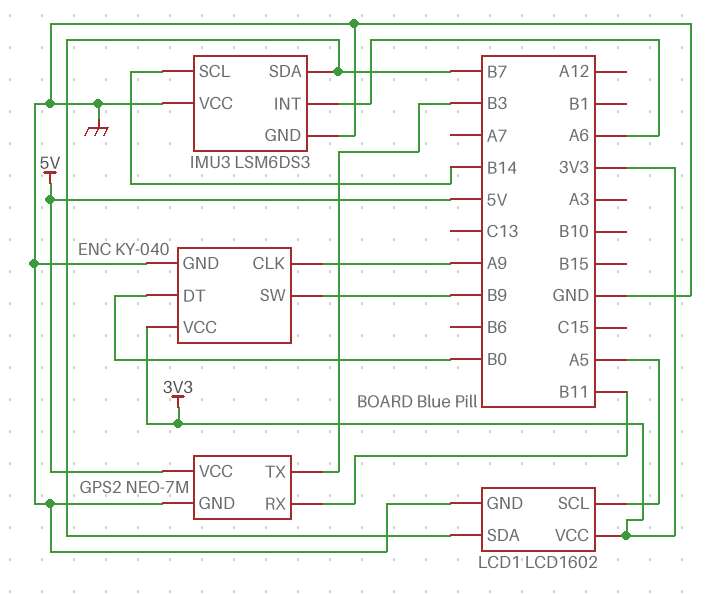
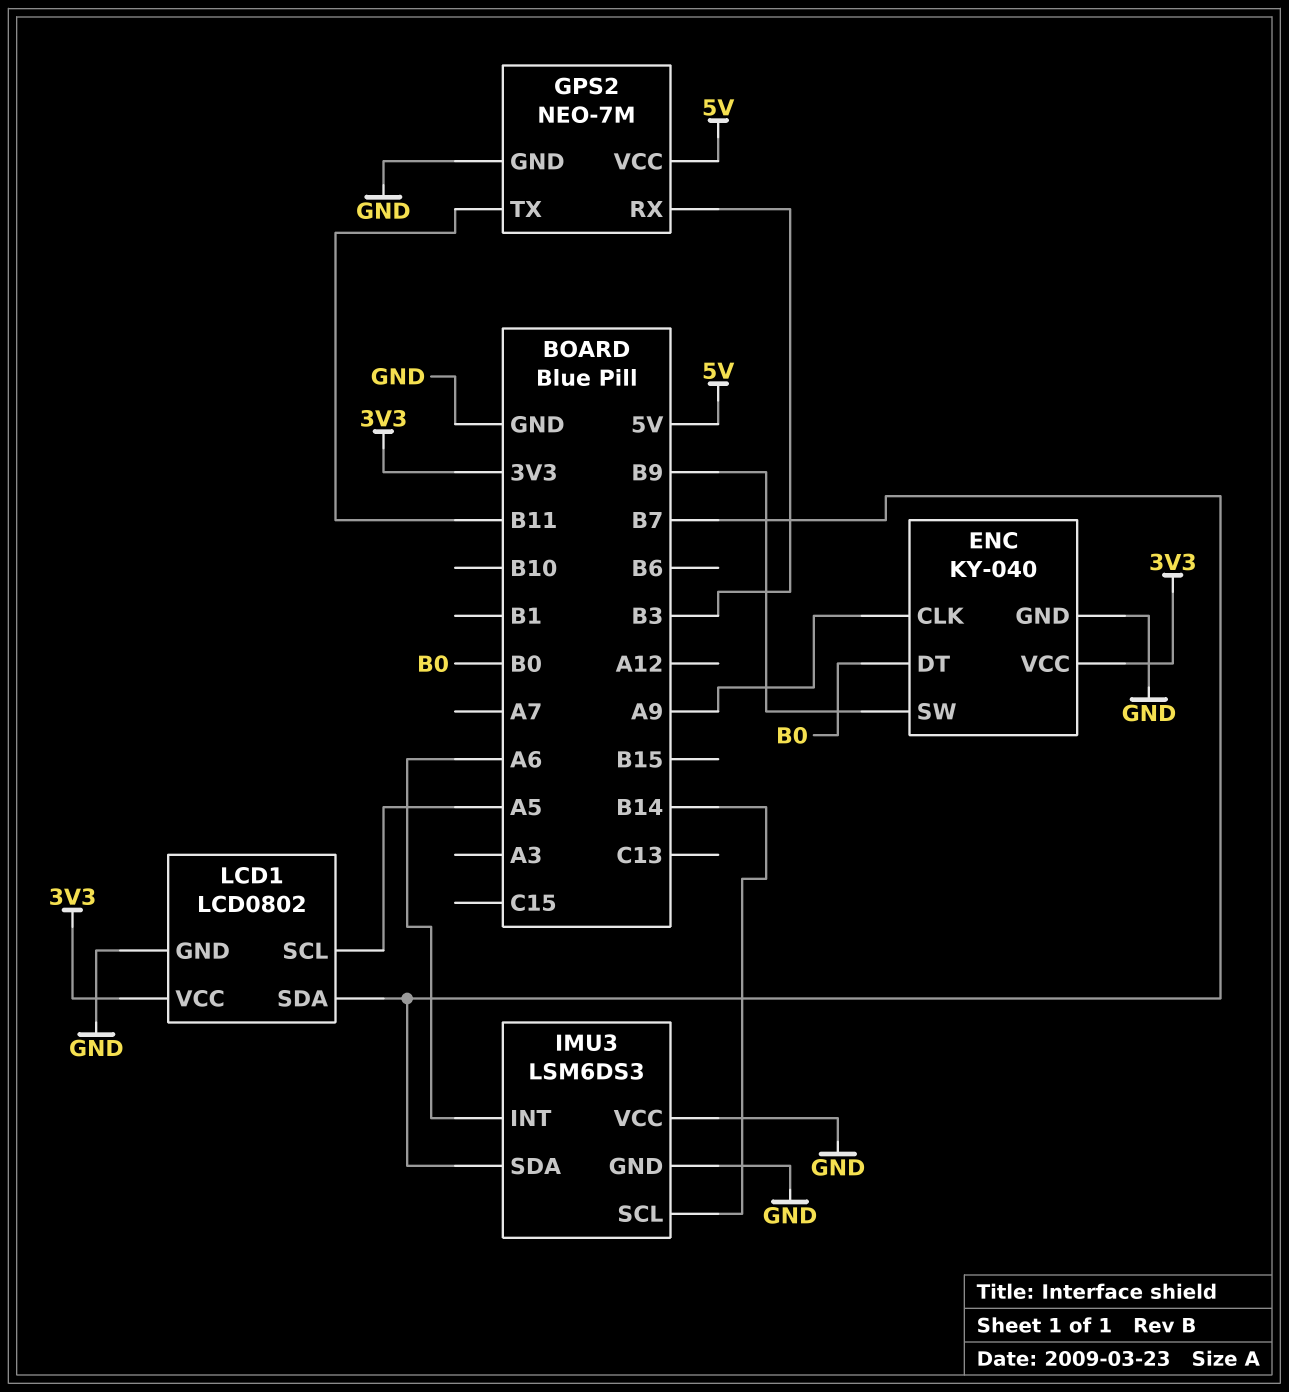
GPS2 pin RX: B11 -> B3
GPS2 pin TX: B3 -> B11
LCD1: LCD1602 -> LCD0802

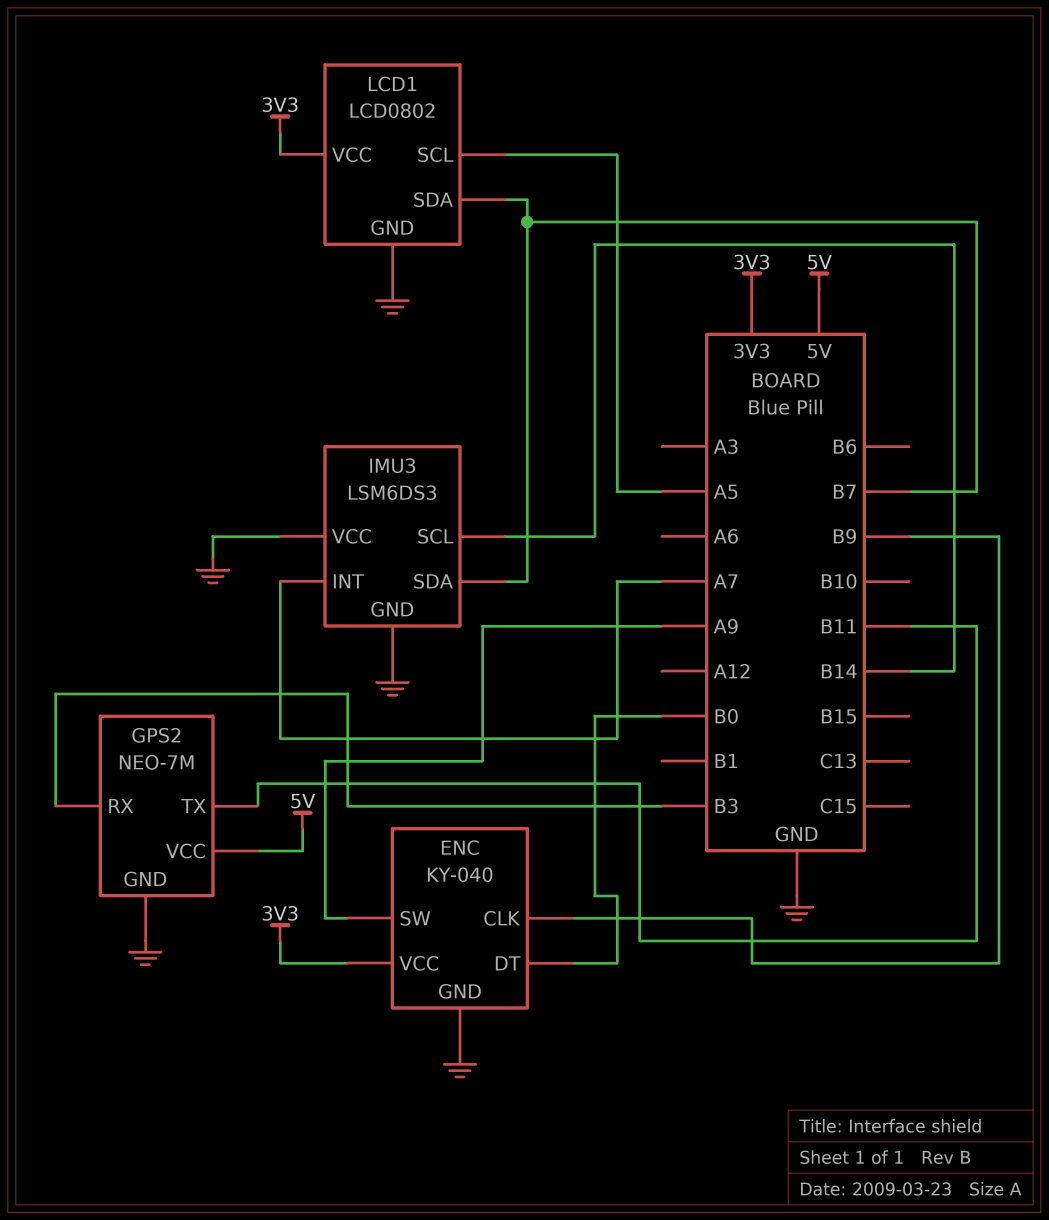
ENC pin CLK: A9 -> B9
ENC pin SW: B9 -> A9
IMU3 pin INT: A6 -> A7

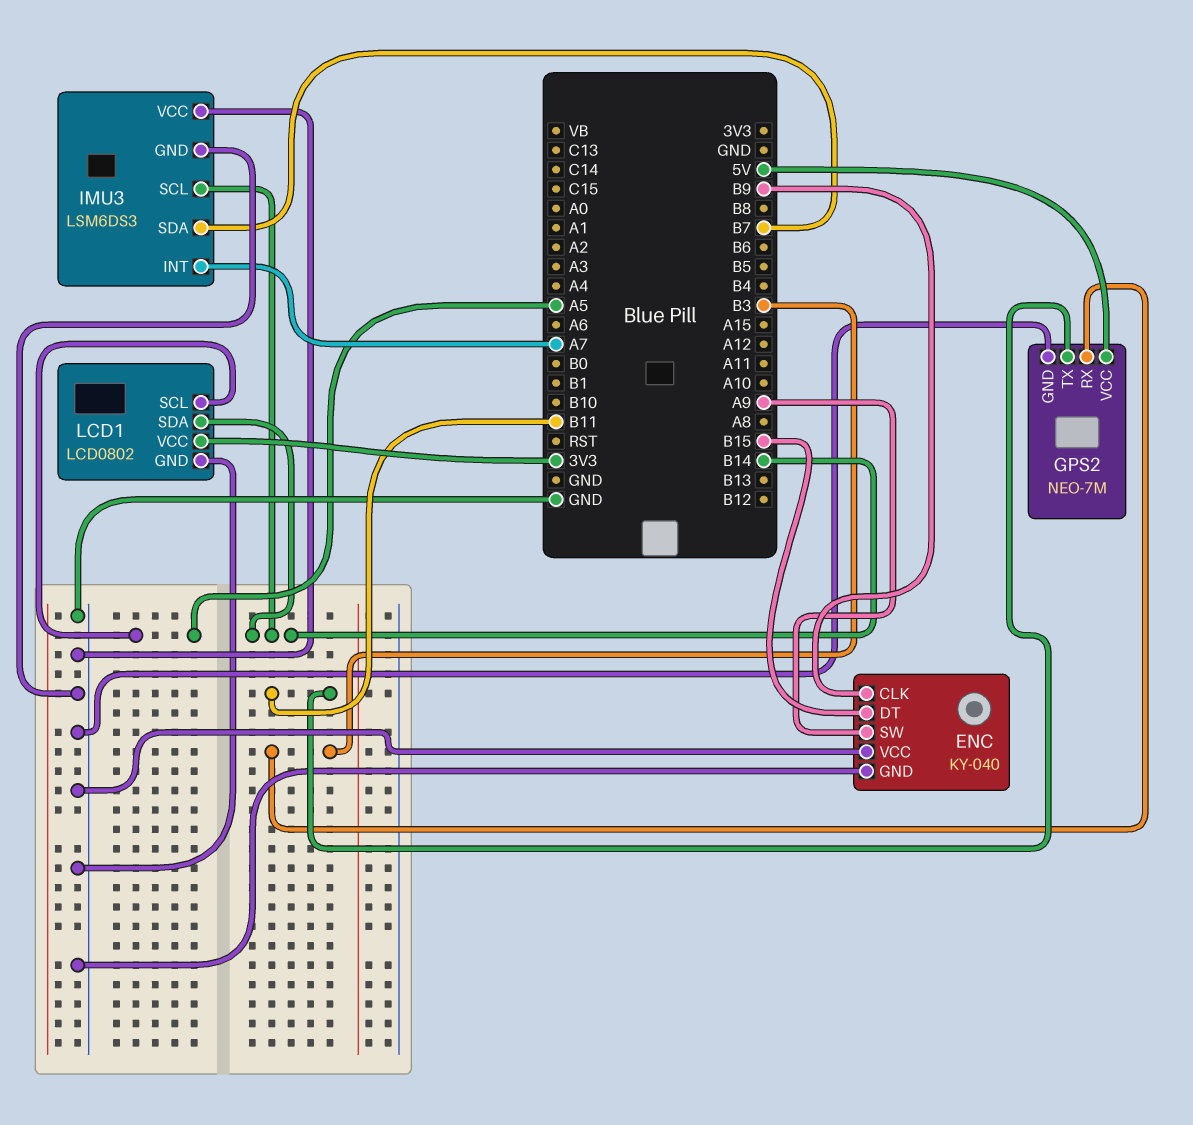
ENC pin DT: B0 -> B15
ENC pin VCC: 3V3 -> GND
LCD1 pin SDA: B7 -> B14

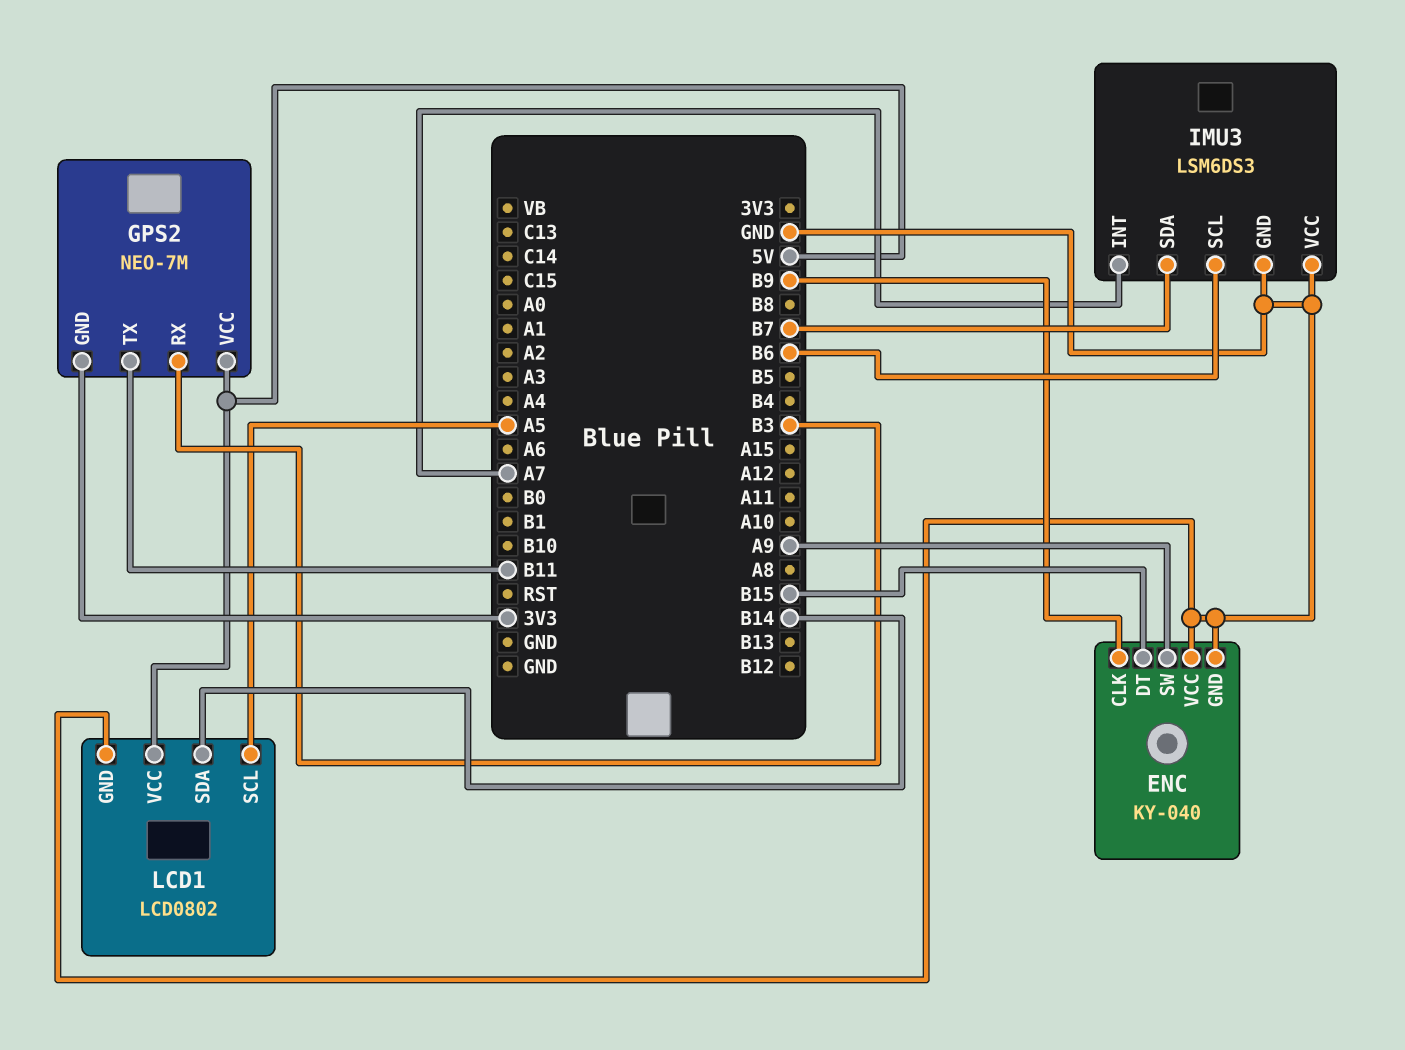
GPS2 pin GND: GND -> 3V3
IMU3 pin SCL: B14 -> B6
LCD1 pin VCC: 3V3 -> 5V

